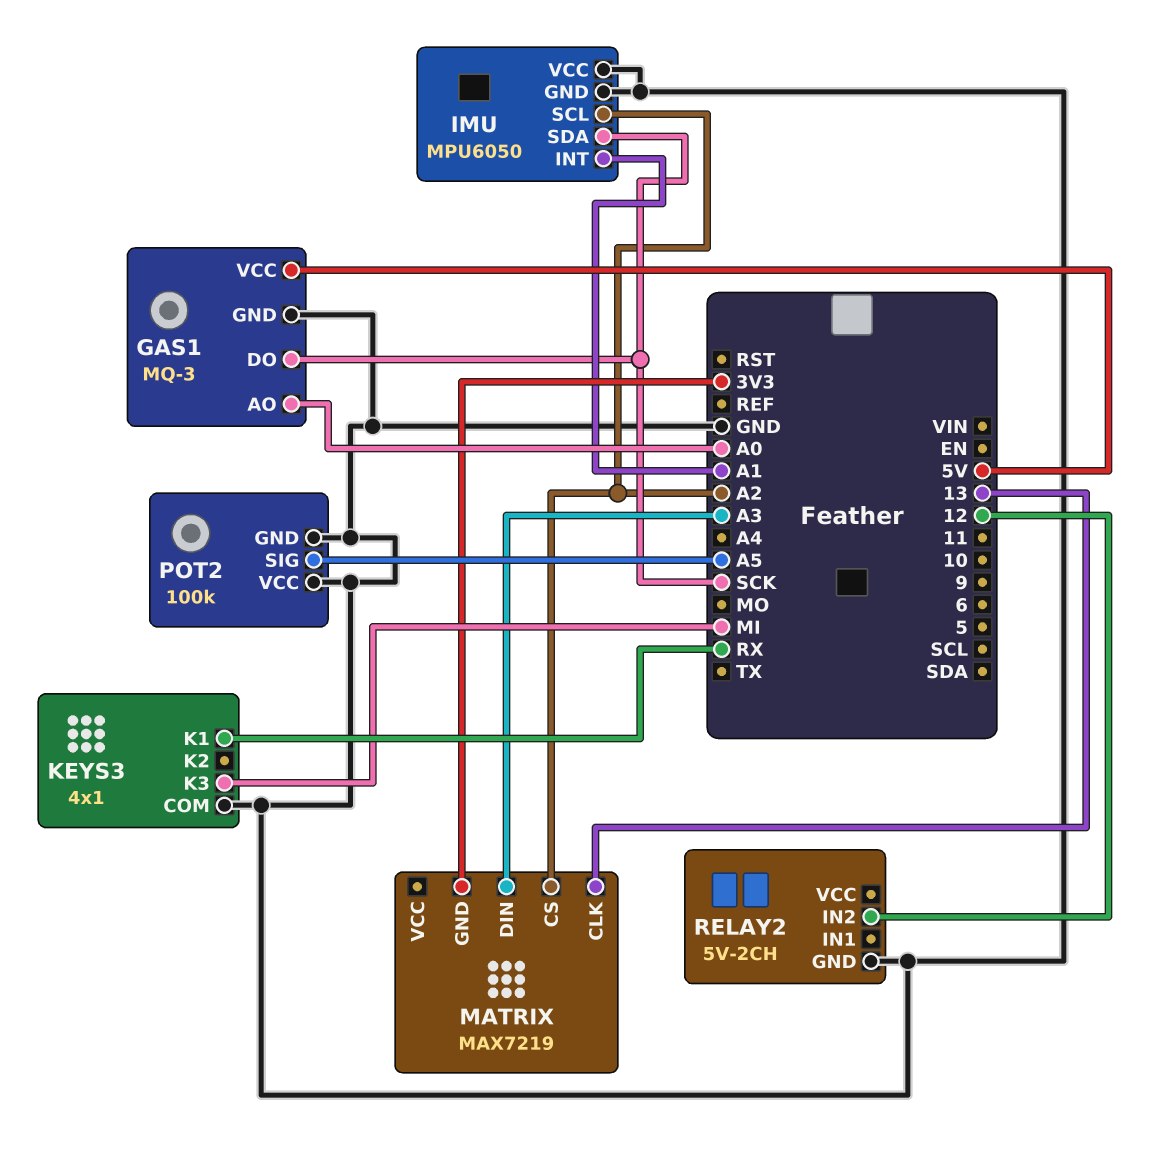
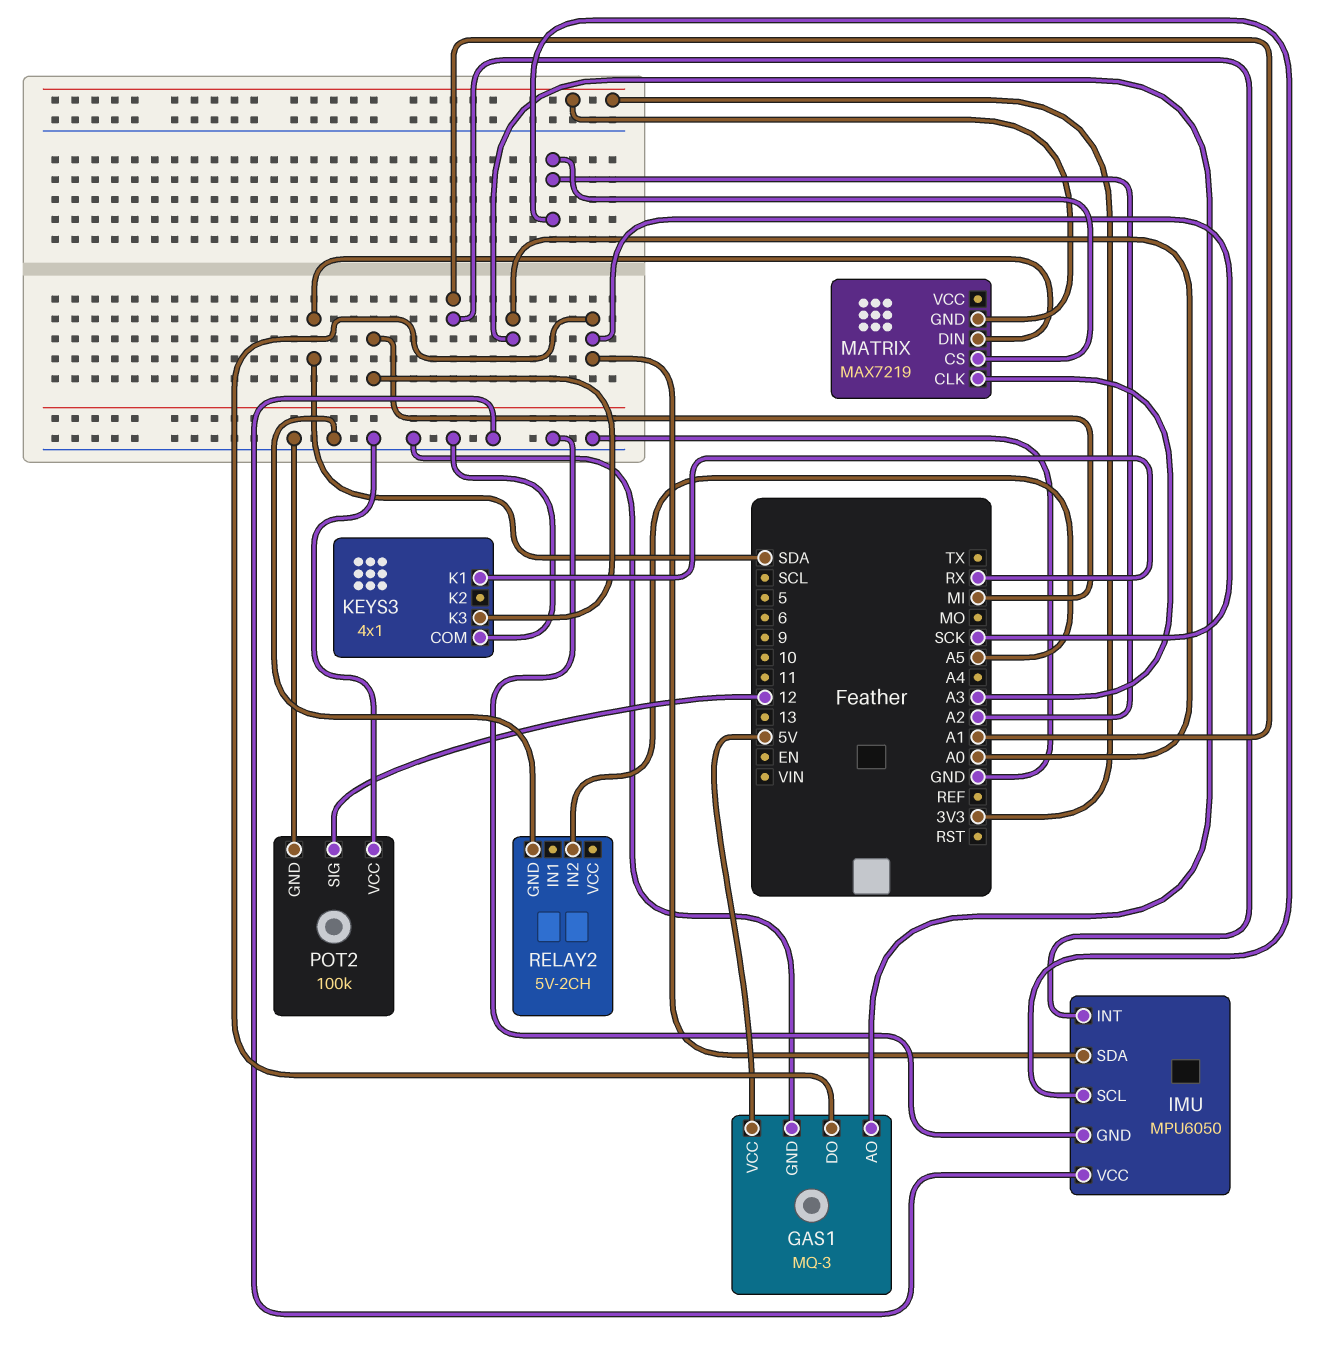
MATRIX pin CLK: 13 -> A3
MATRIX pin DIN: A3 -> SDA
POT2 pin SIG: A5 -> 12
RELAY2 pin IN2: 12 -> A5

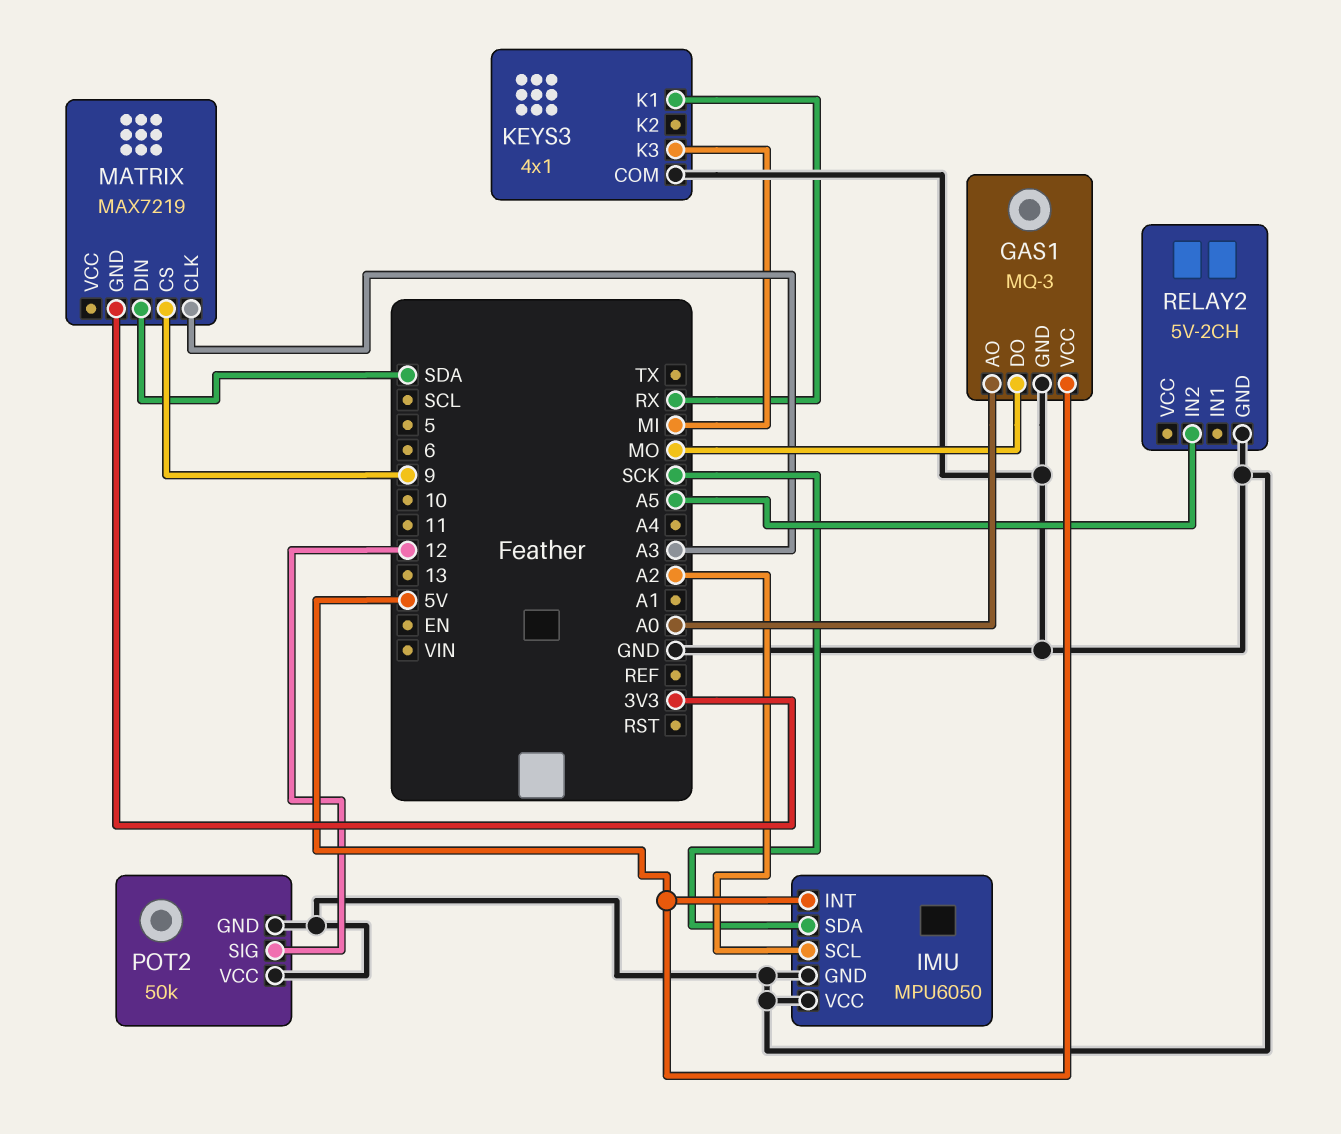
GAS1 pin DO: SCK -> MO
IMU pin INT: A1 -> 5V
MATRIX pin CS: A2 -> 9
POT2: 100k -> 50k

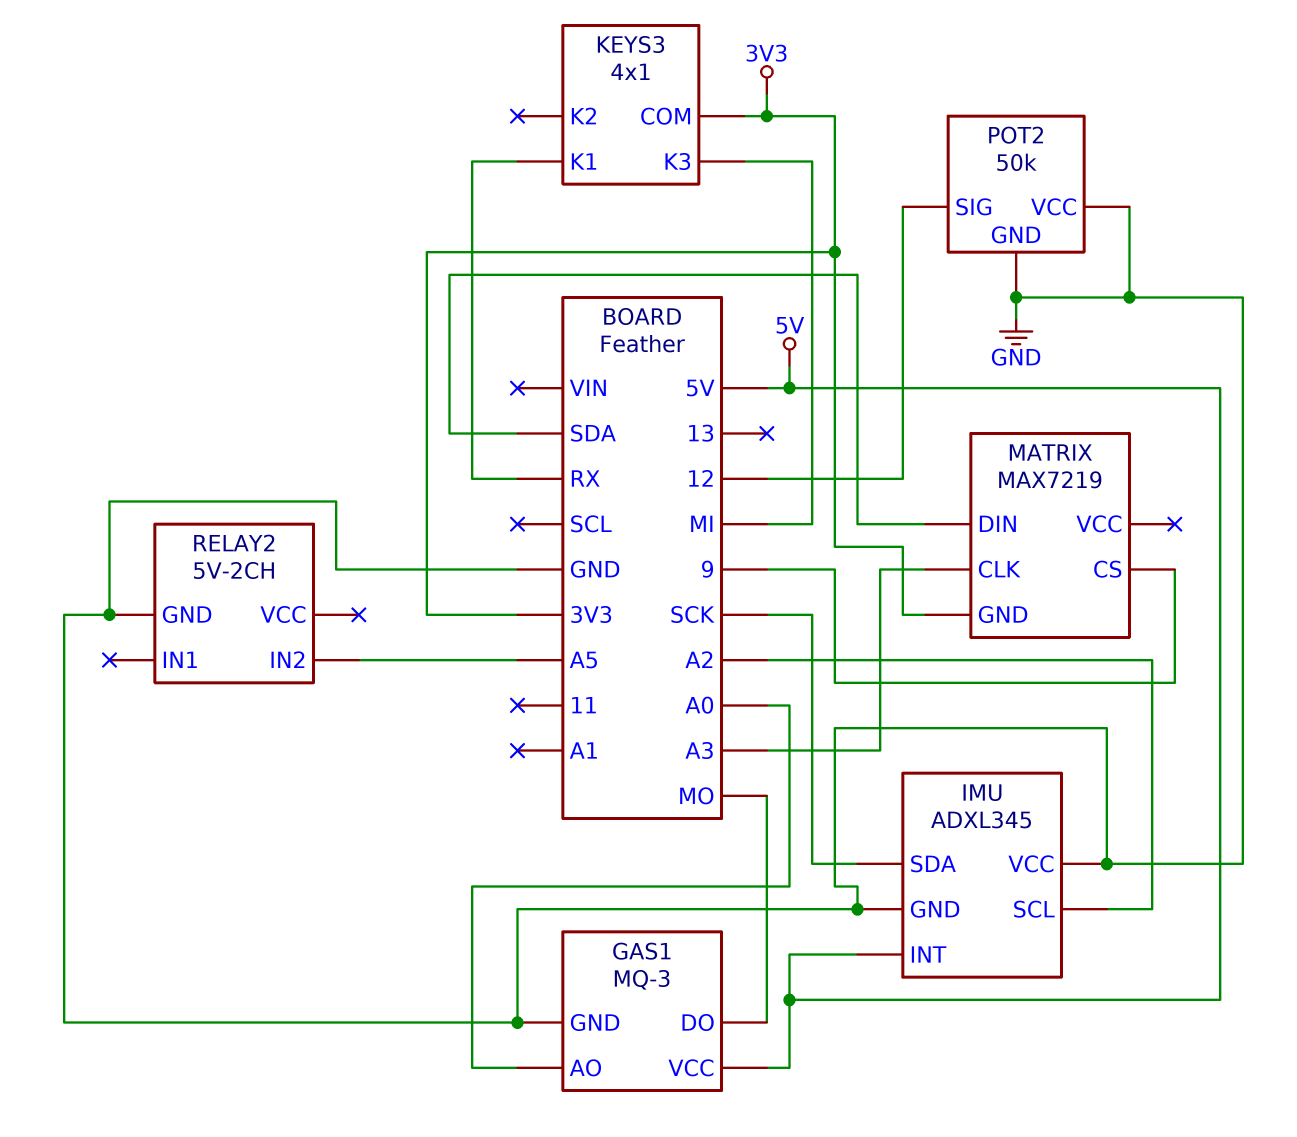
IMU: MPU6050 -> ADXL345
KEYS3 pin COM: GND -> 3V3

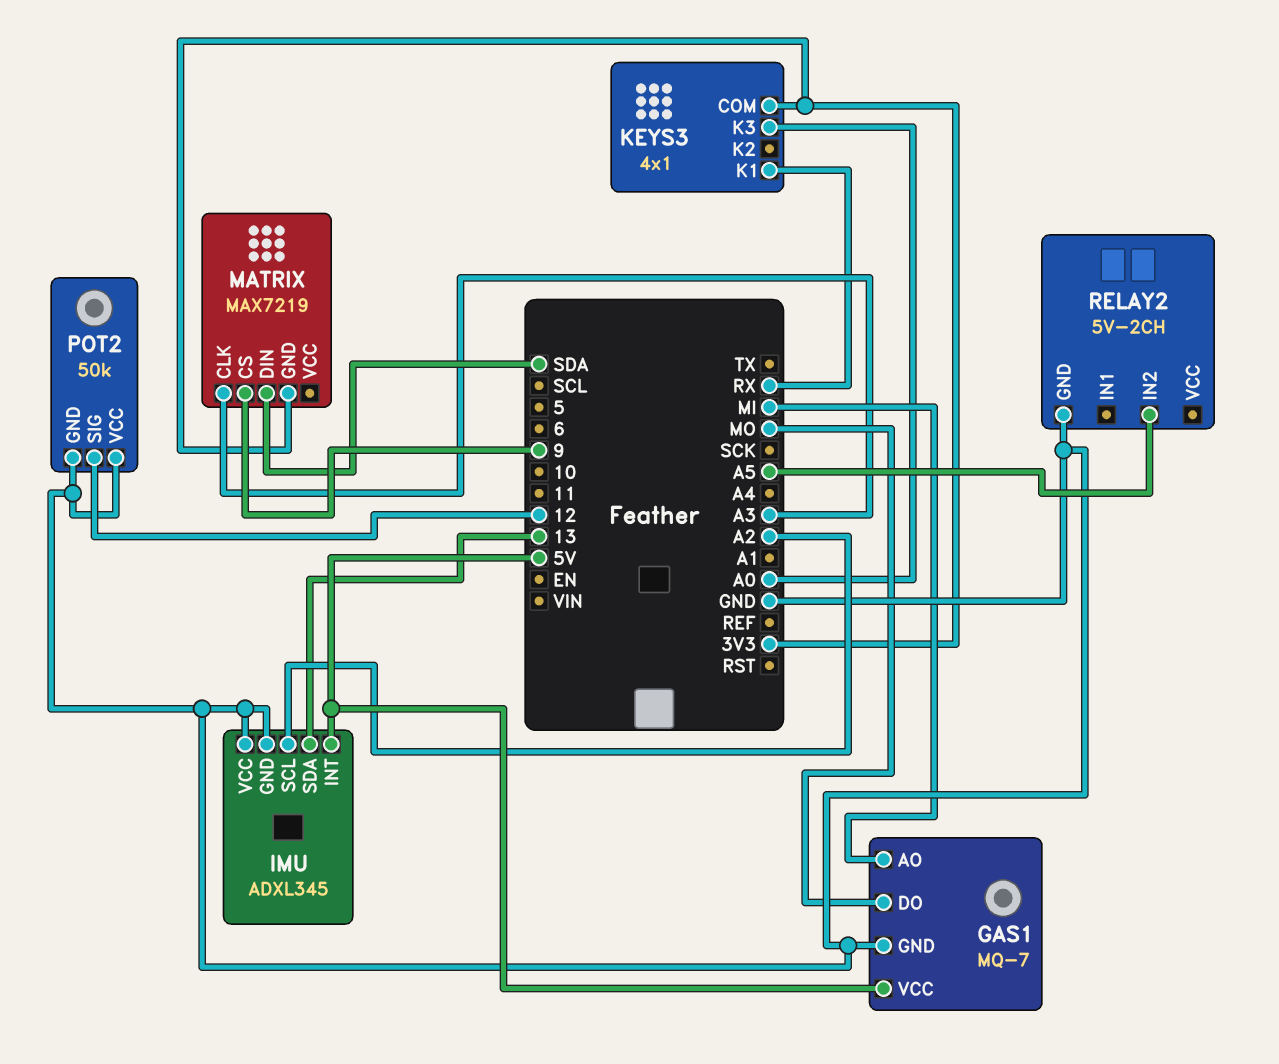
GAS1: MQ-3 -> MQ-7
GAS1 pin AO: A0 -> MI
IMU pin SDA: SCK -> 13
KEYS3 pin K3: MI -> A0

